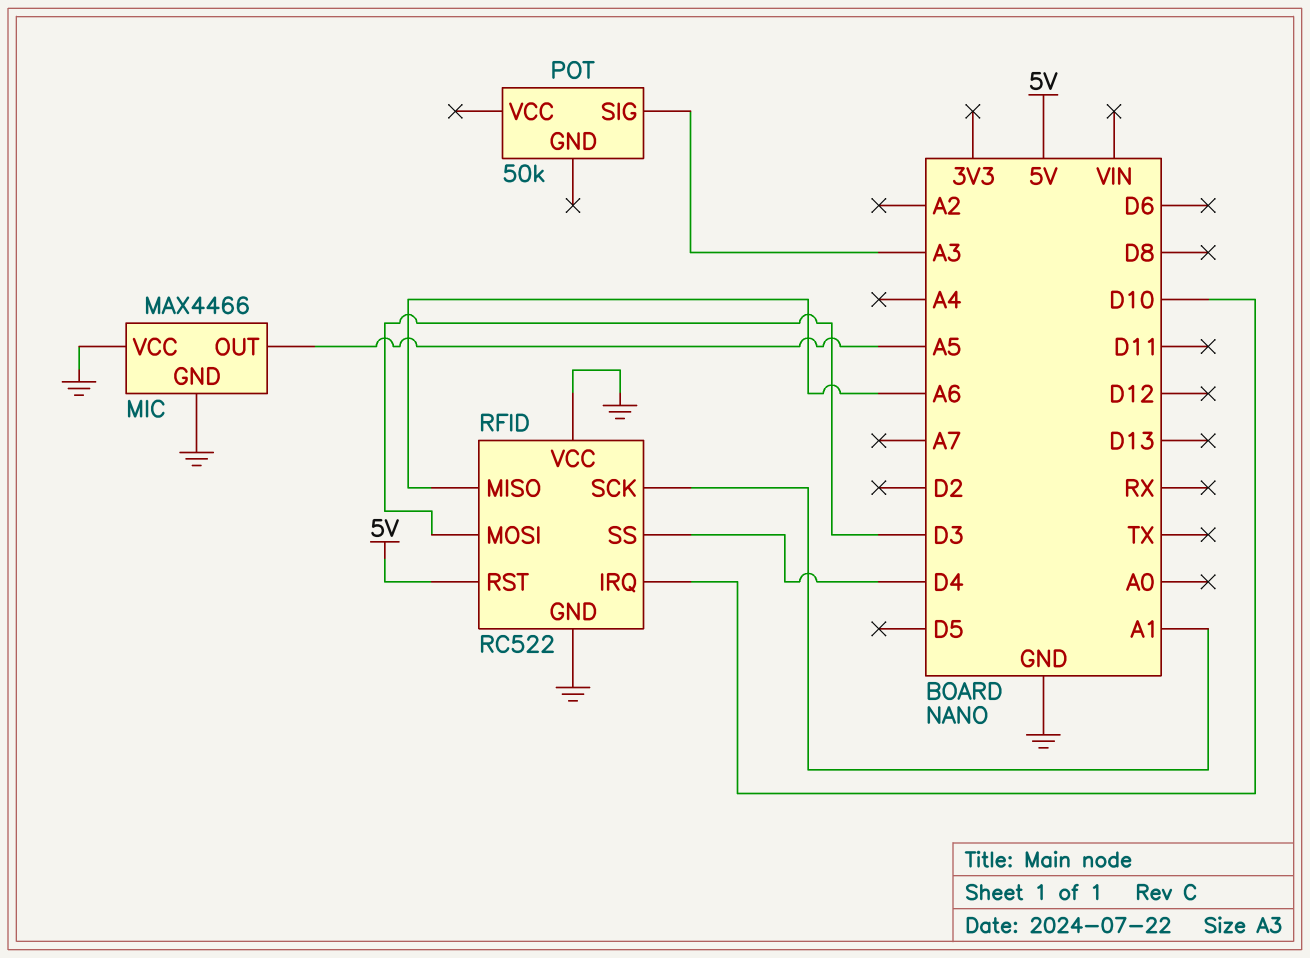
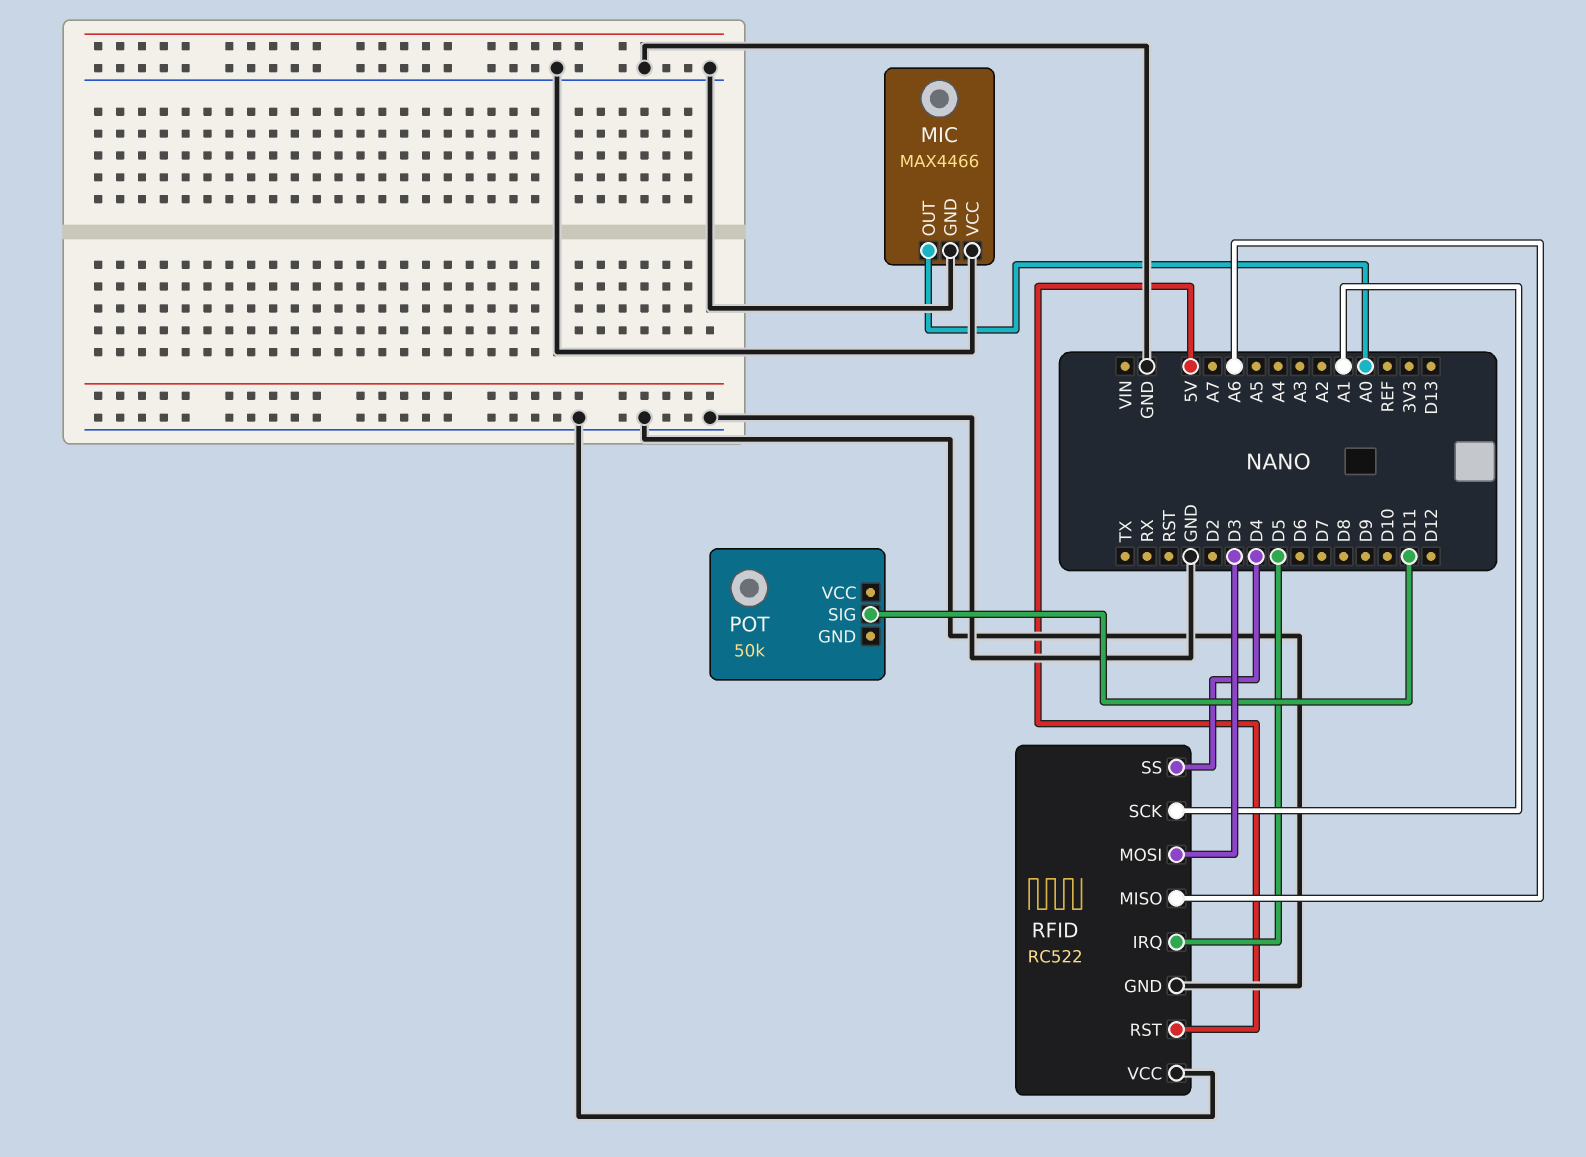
MIC pin OUT: A5 -> A0
POT pin SIG: A3 -> D11
RFID pin IRQ: D10 -> D5

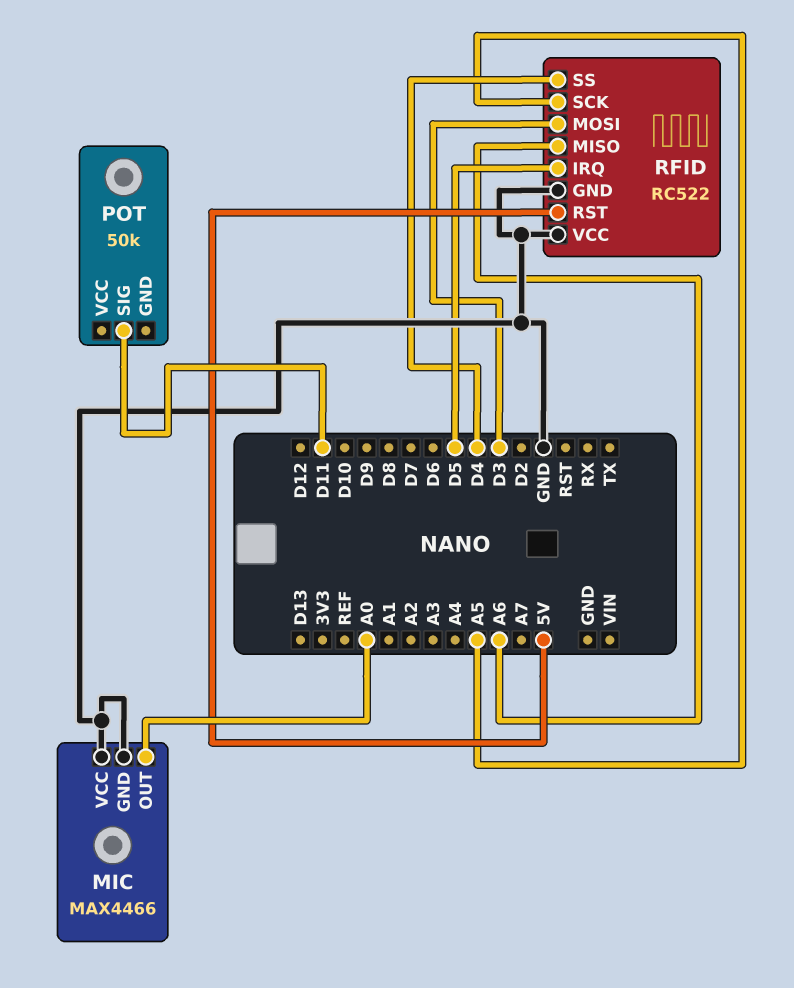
RFID pin SCK: A1 -> A5

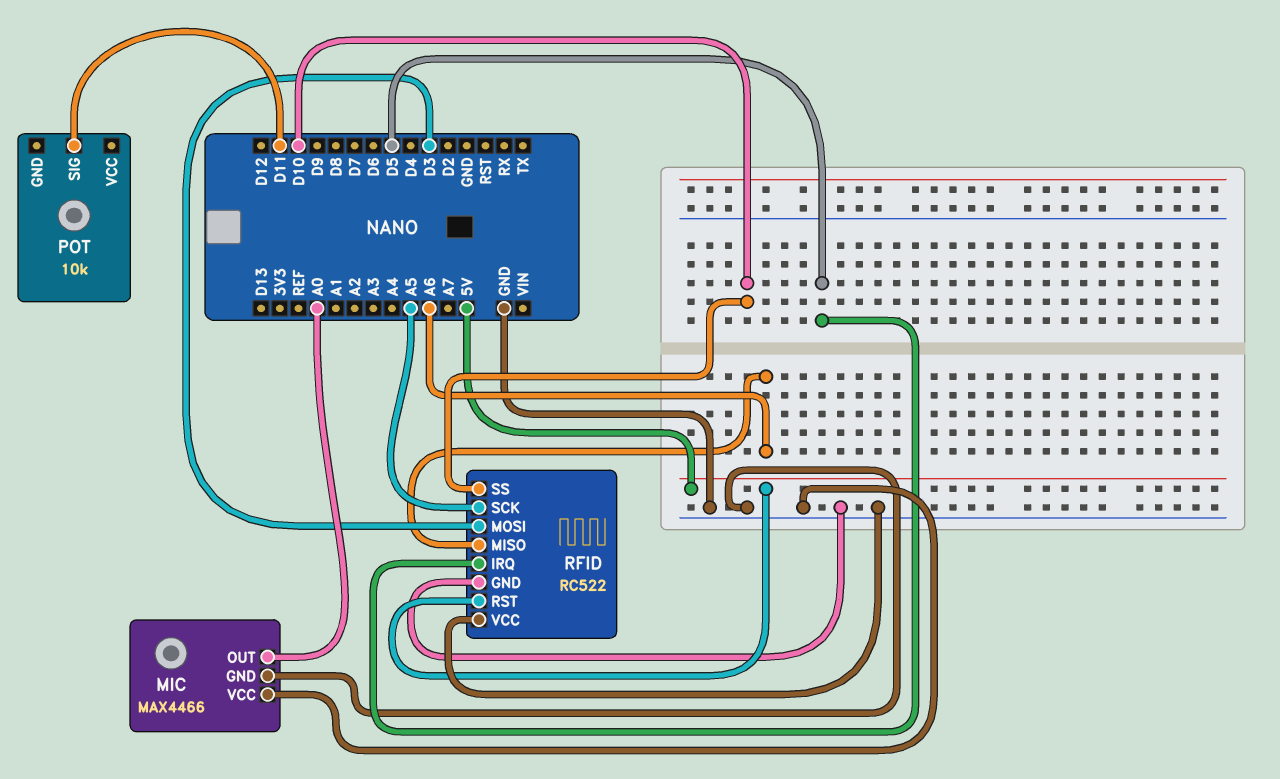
POT: 50k -> 10k
RFID pin SS: D4 -> D10

